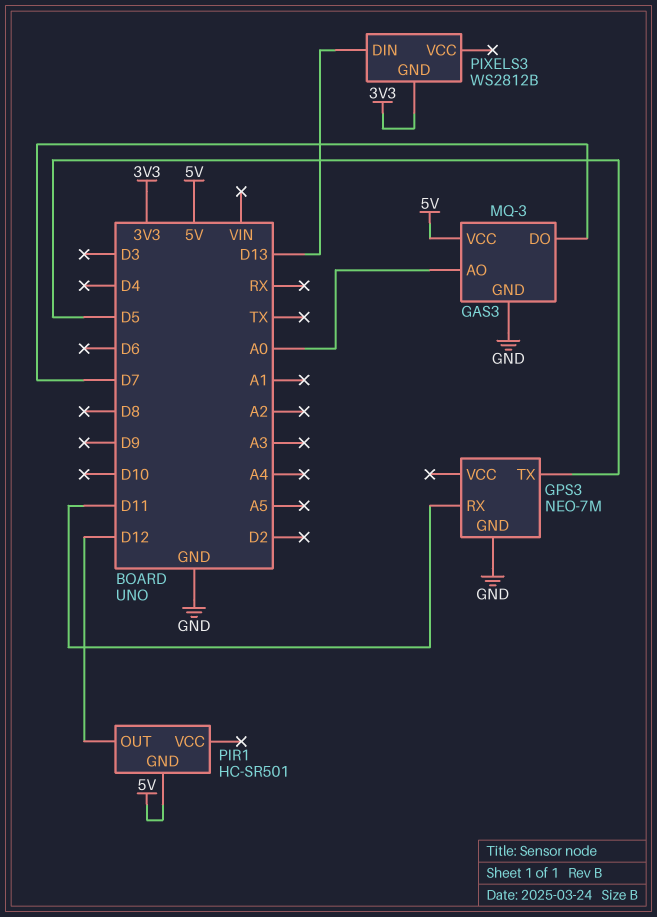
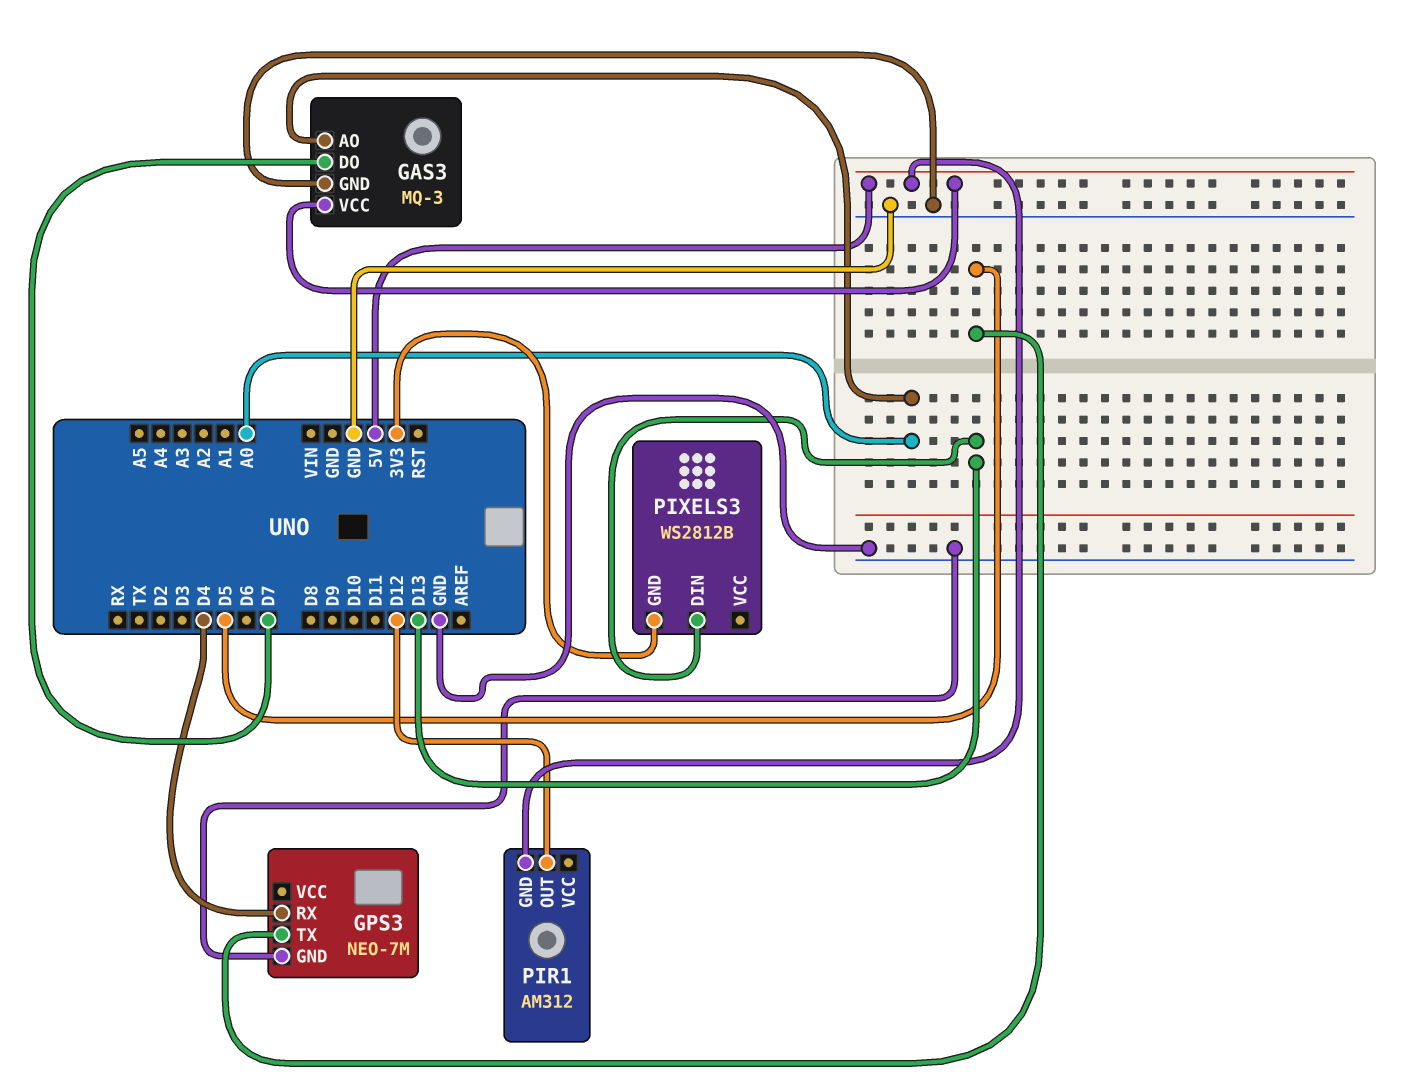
GPS3 pin RX: D11 -> D4
PIR1: HC-SR501 -> AM312

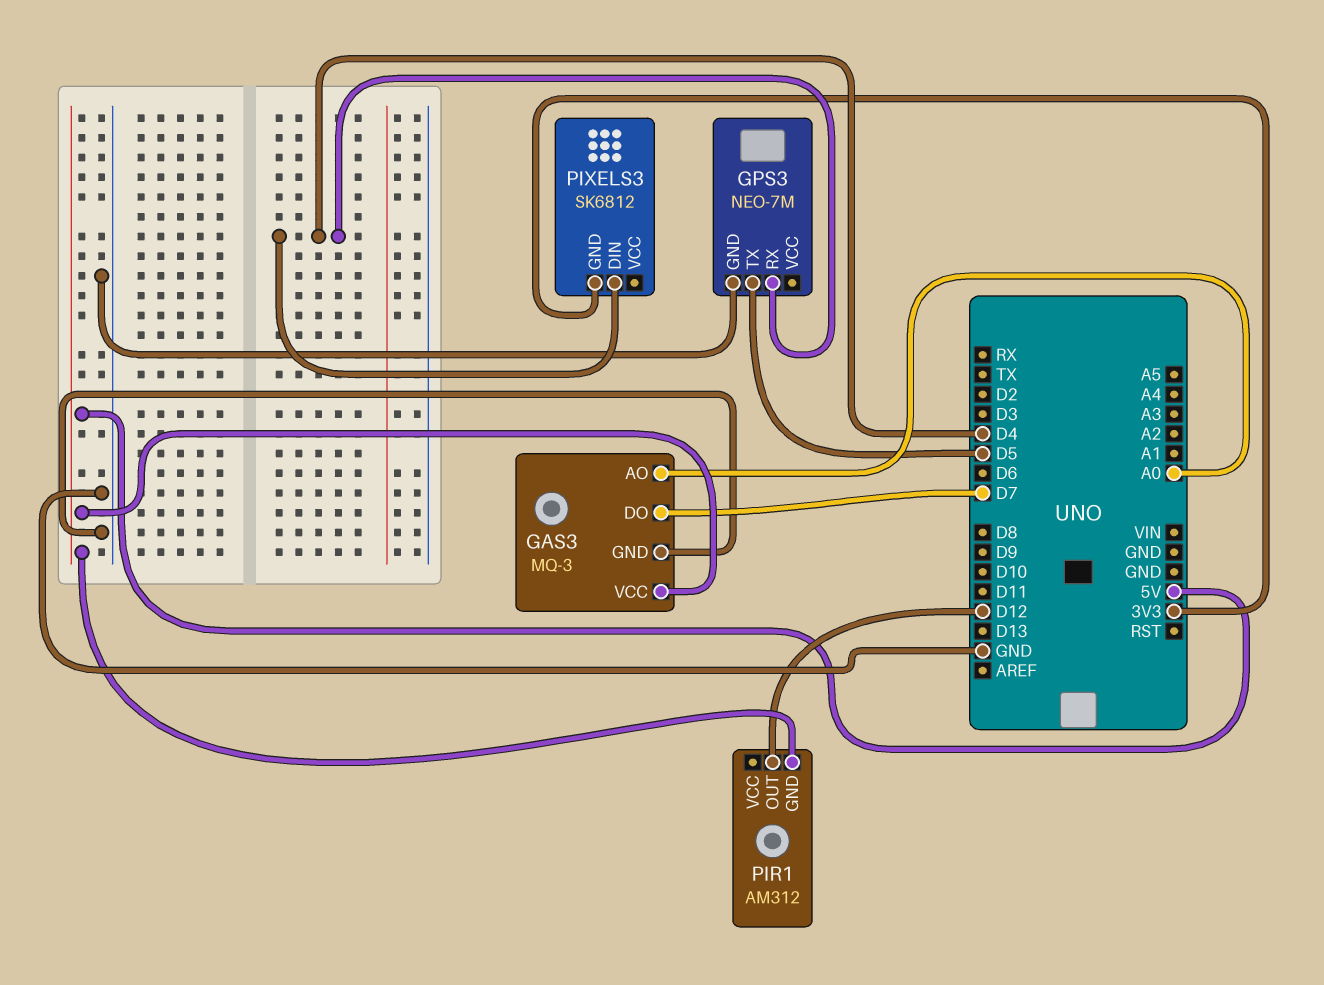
PIXELS3: WS2812B -> SK6812
PIXELS3 pin DIN: D13 -> D4

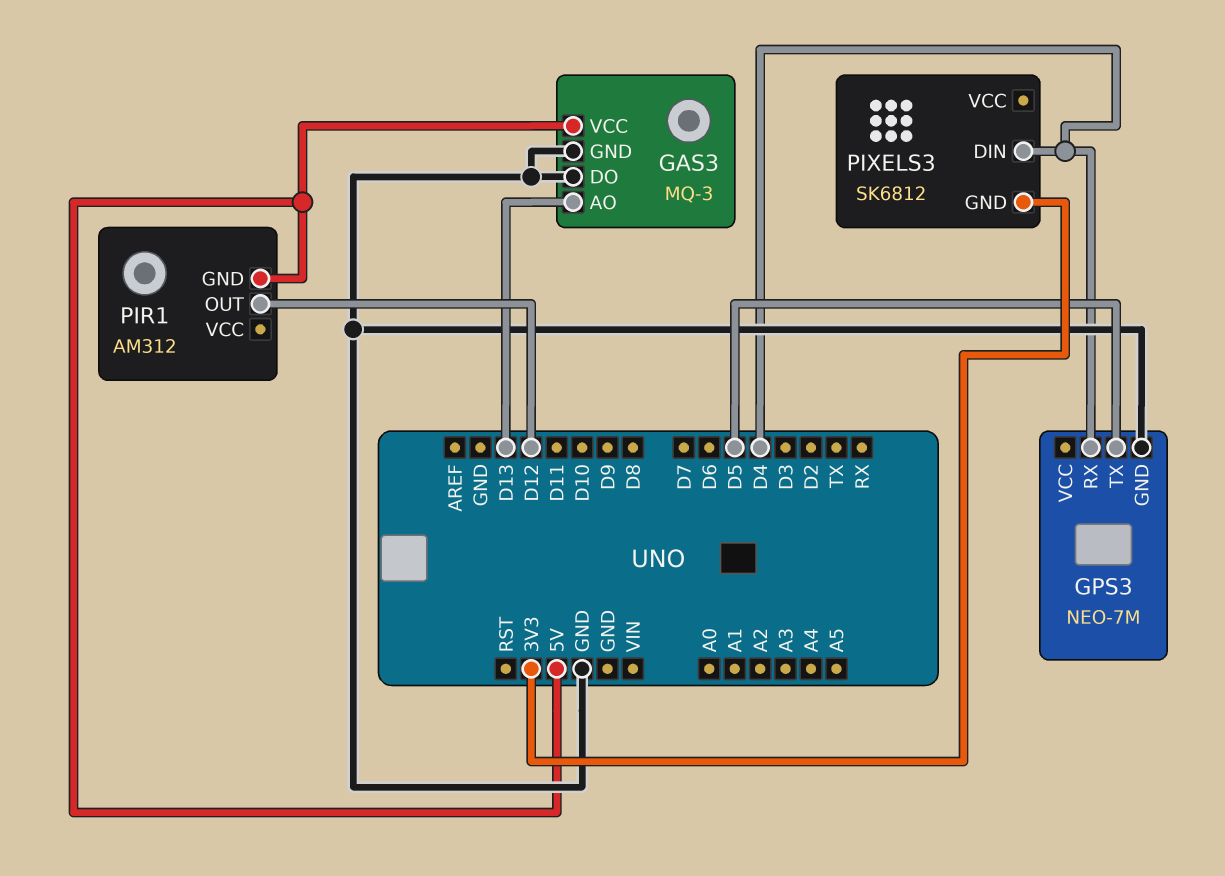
GAS3 pin AO: A0 -> D13
GAS3 pin DO: D7 -> GND

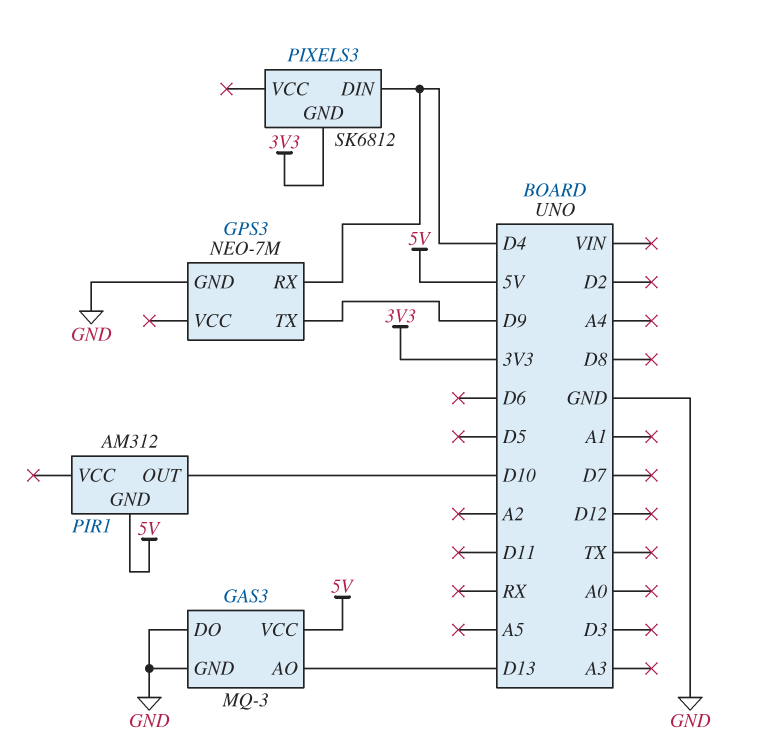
GPS3 pin TX: D5 -> D9
PIR1 pin OUT: D12 -> D10

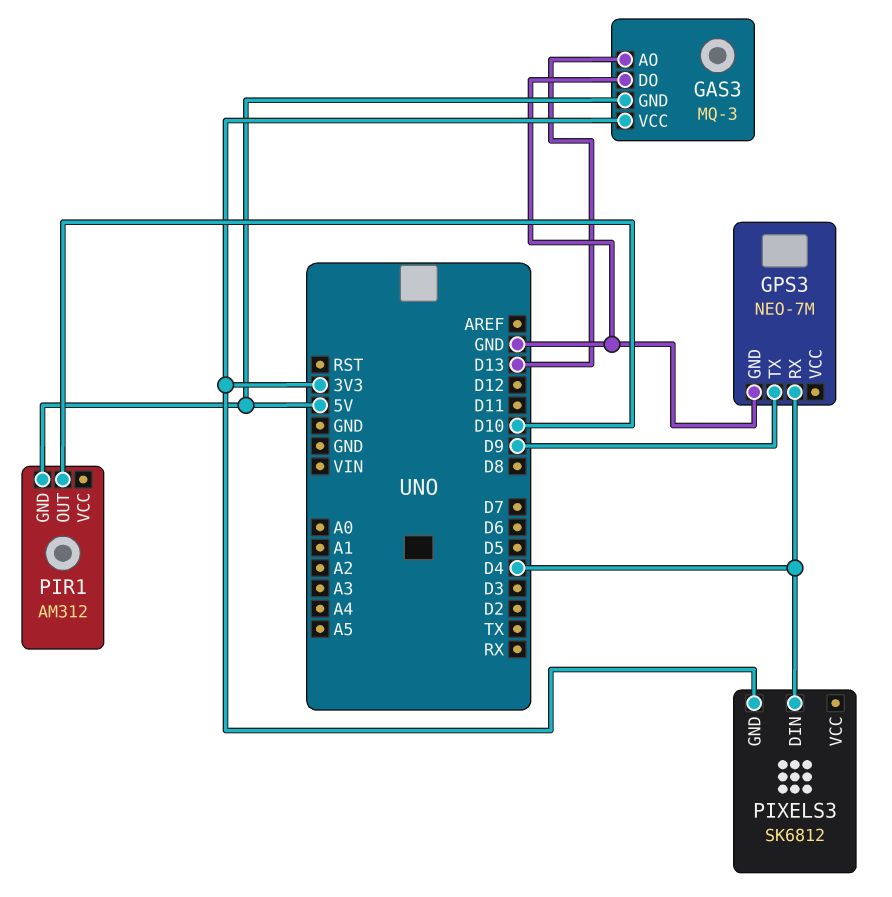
GAS3 pin GND: GND -> 5V
GAS3 pin VCC: 5V -> 3V3

